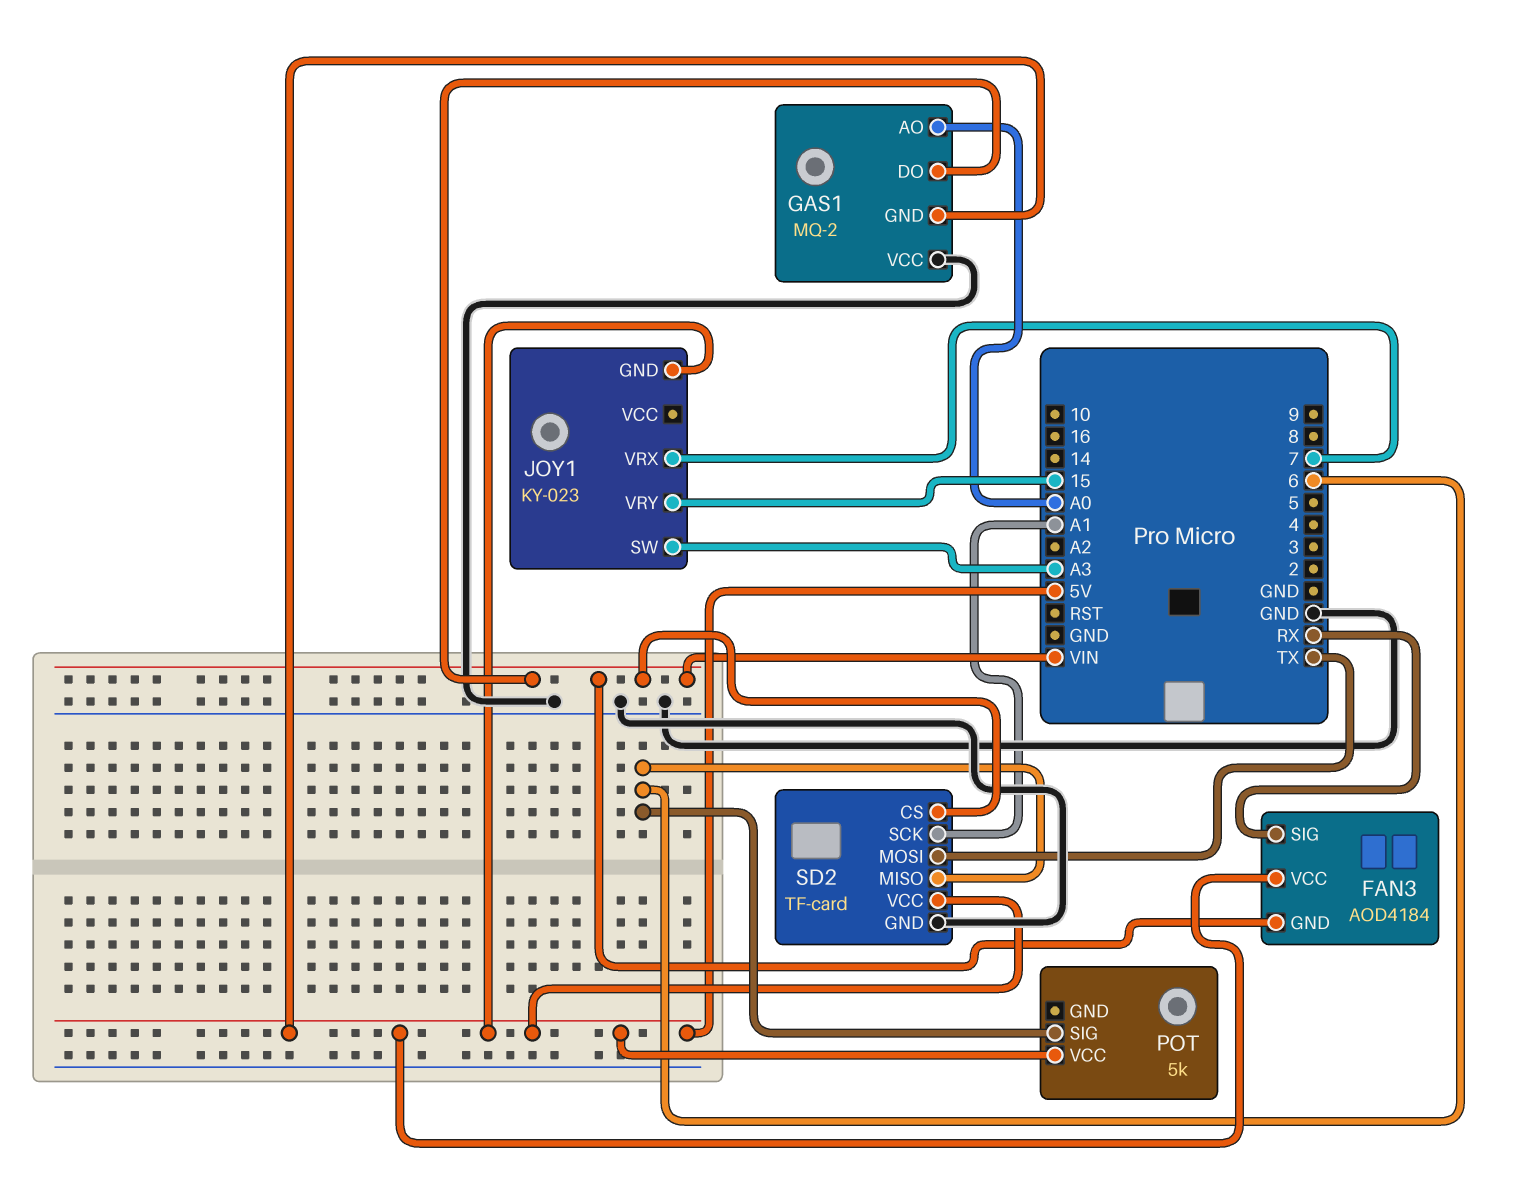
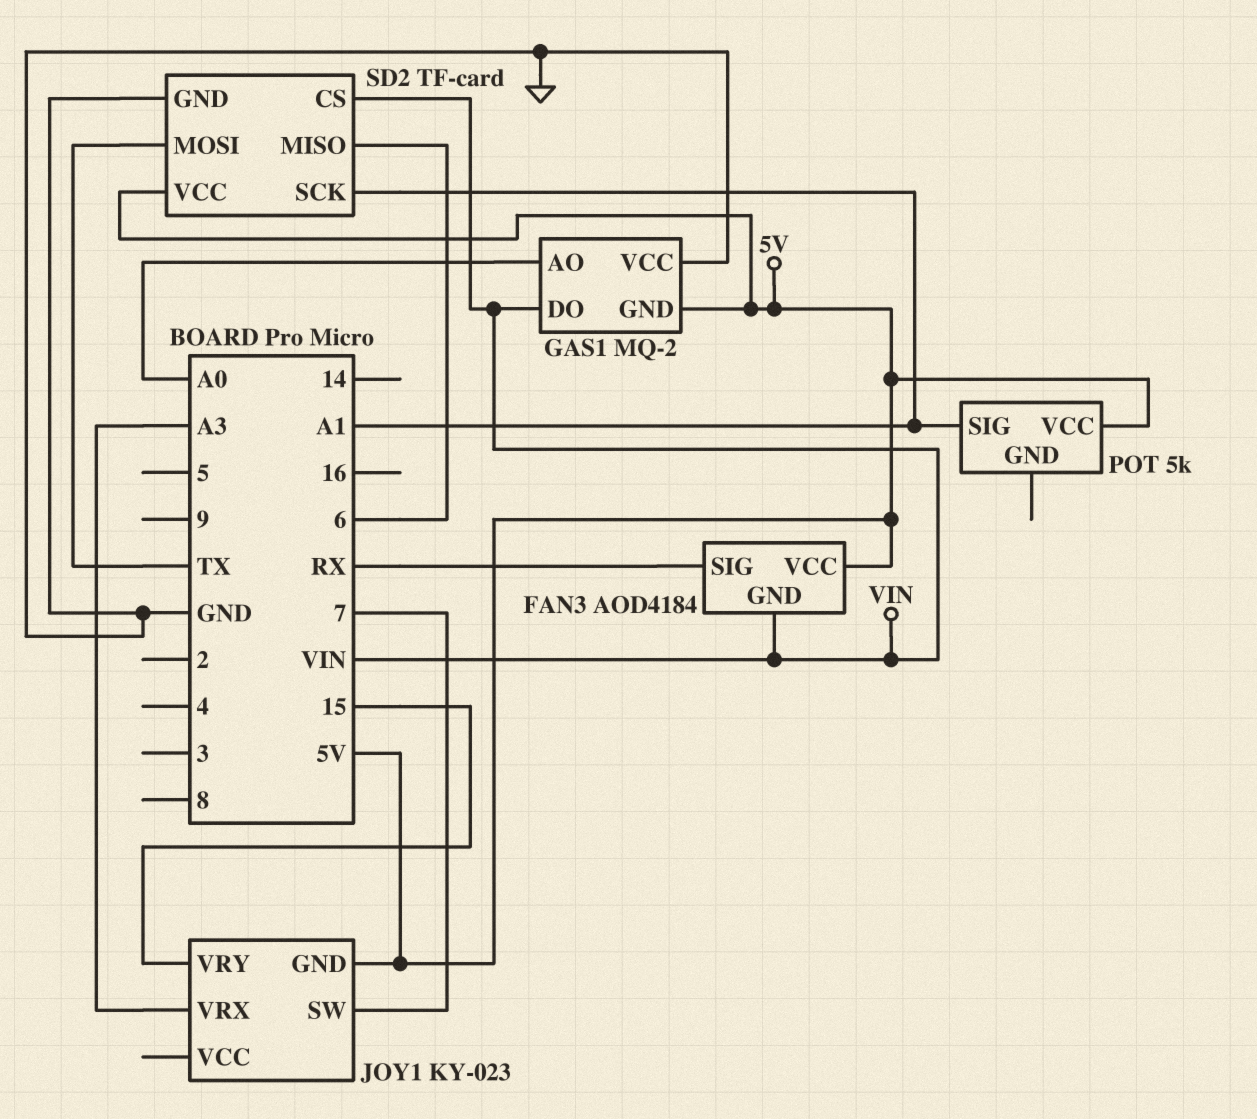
JOY1 pin SW: A3 -> 7
JOY1 pin VRX: 7 -> A3
POT pin SIG: 6 -> A1

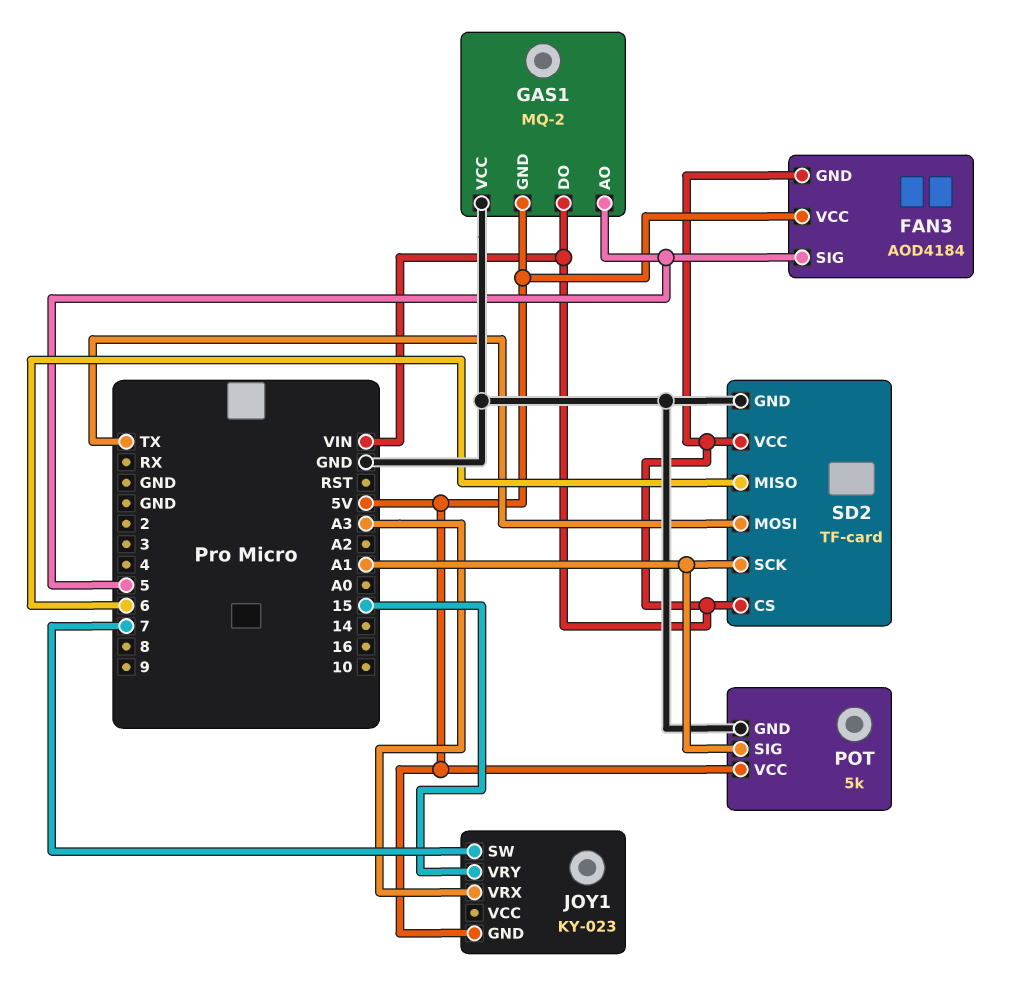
FAN3 pin SIG: RX -> 5
GAS1 pin AO: A0 -> 5
POT pin GND: none -> GND
SD2 pin VCC: 5V -> VIN

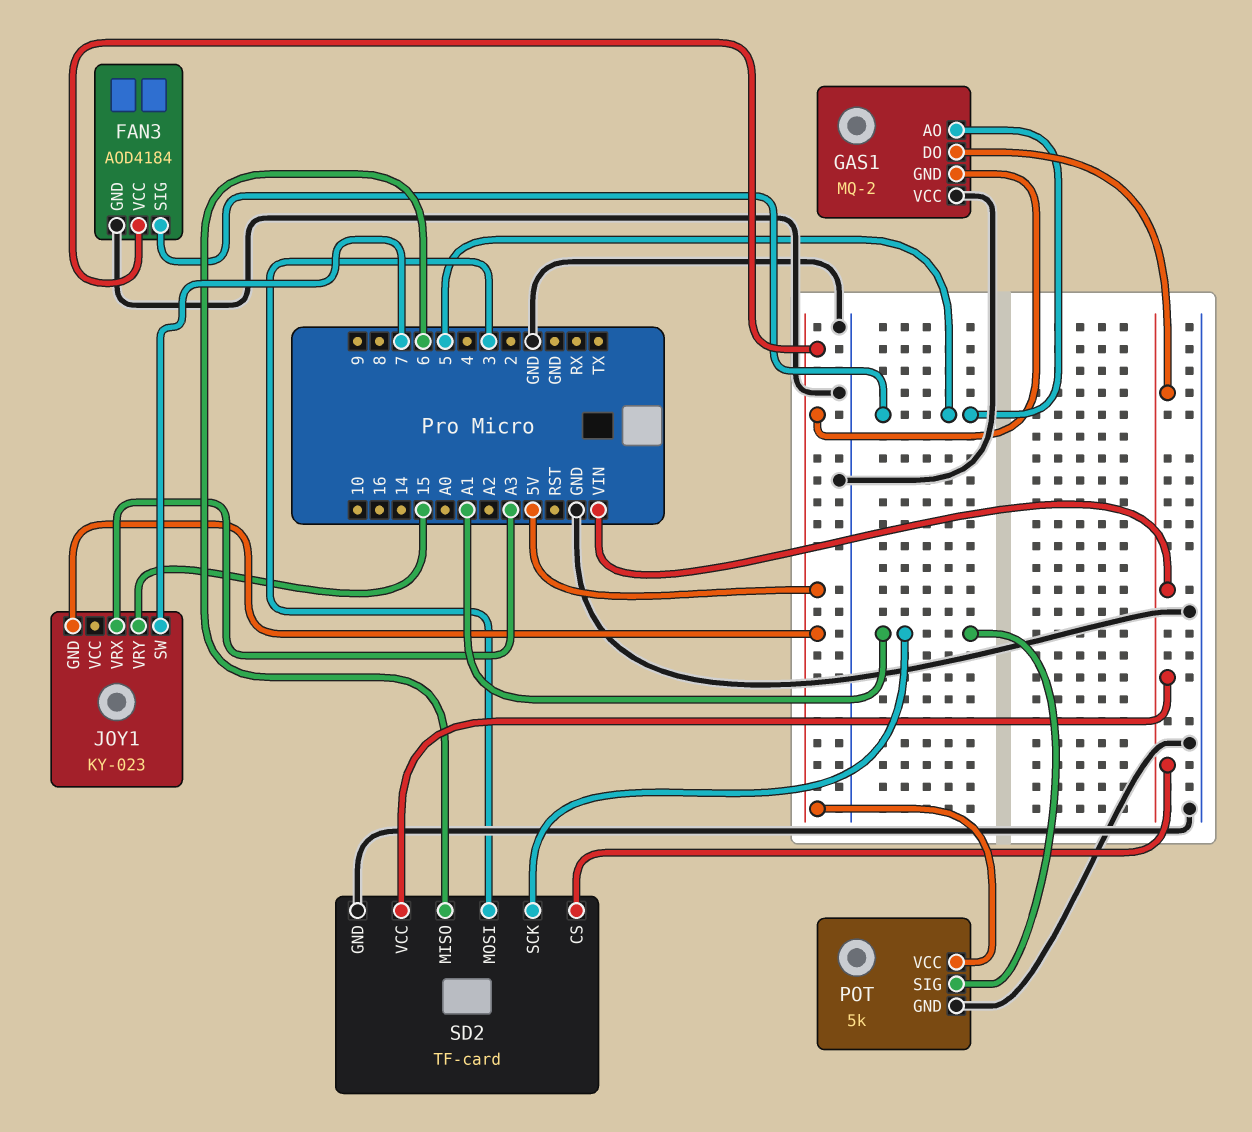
FAN3 pin GND: VIN -> GND
SD2 pin MOSI: TX -> 3

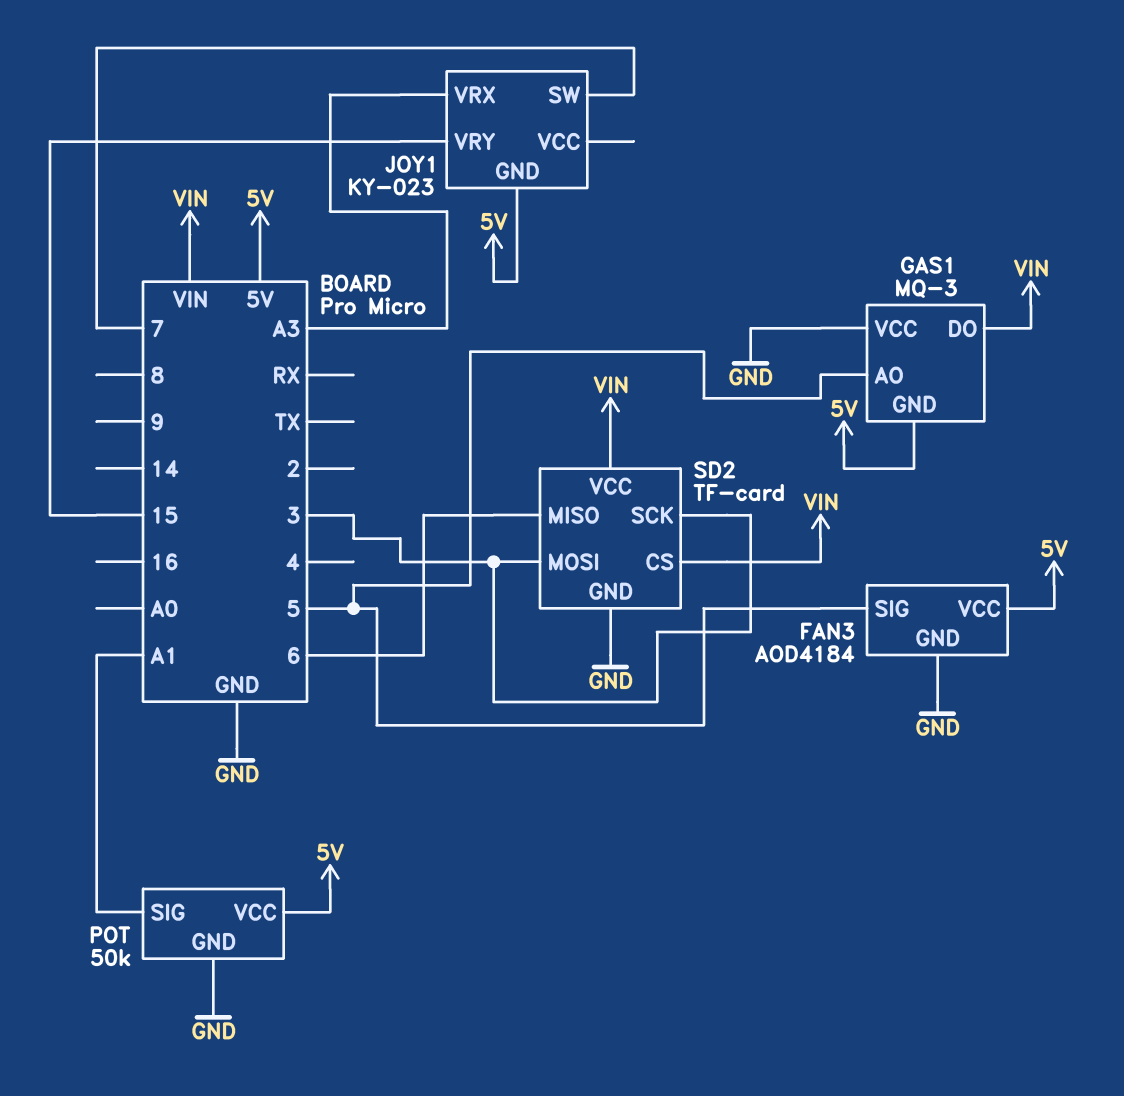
GAS1: MQ-2 -> MQ-3
POT: 5k -> 50k
SD2 pin SCK: A1 -> 3

